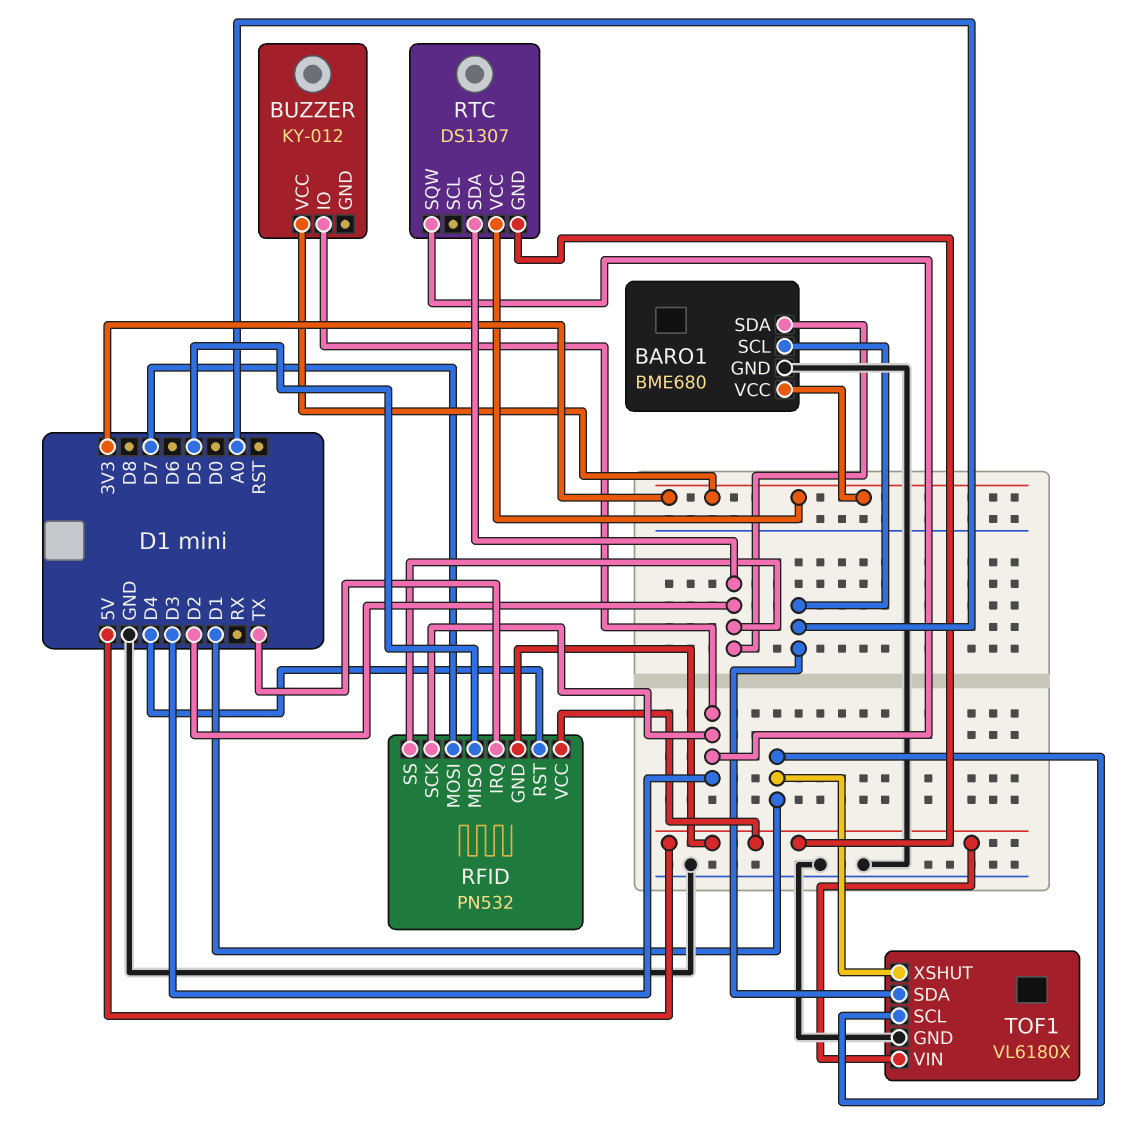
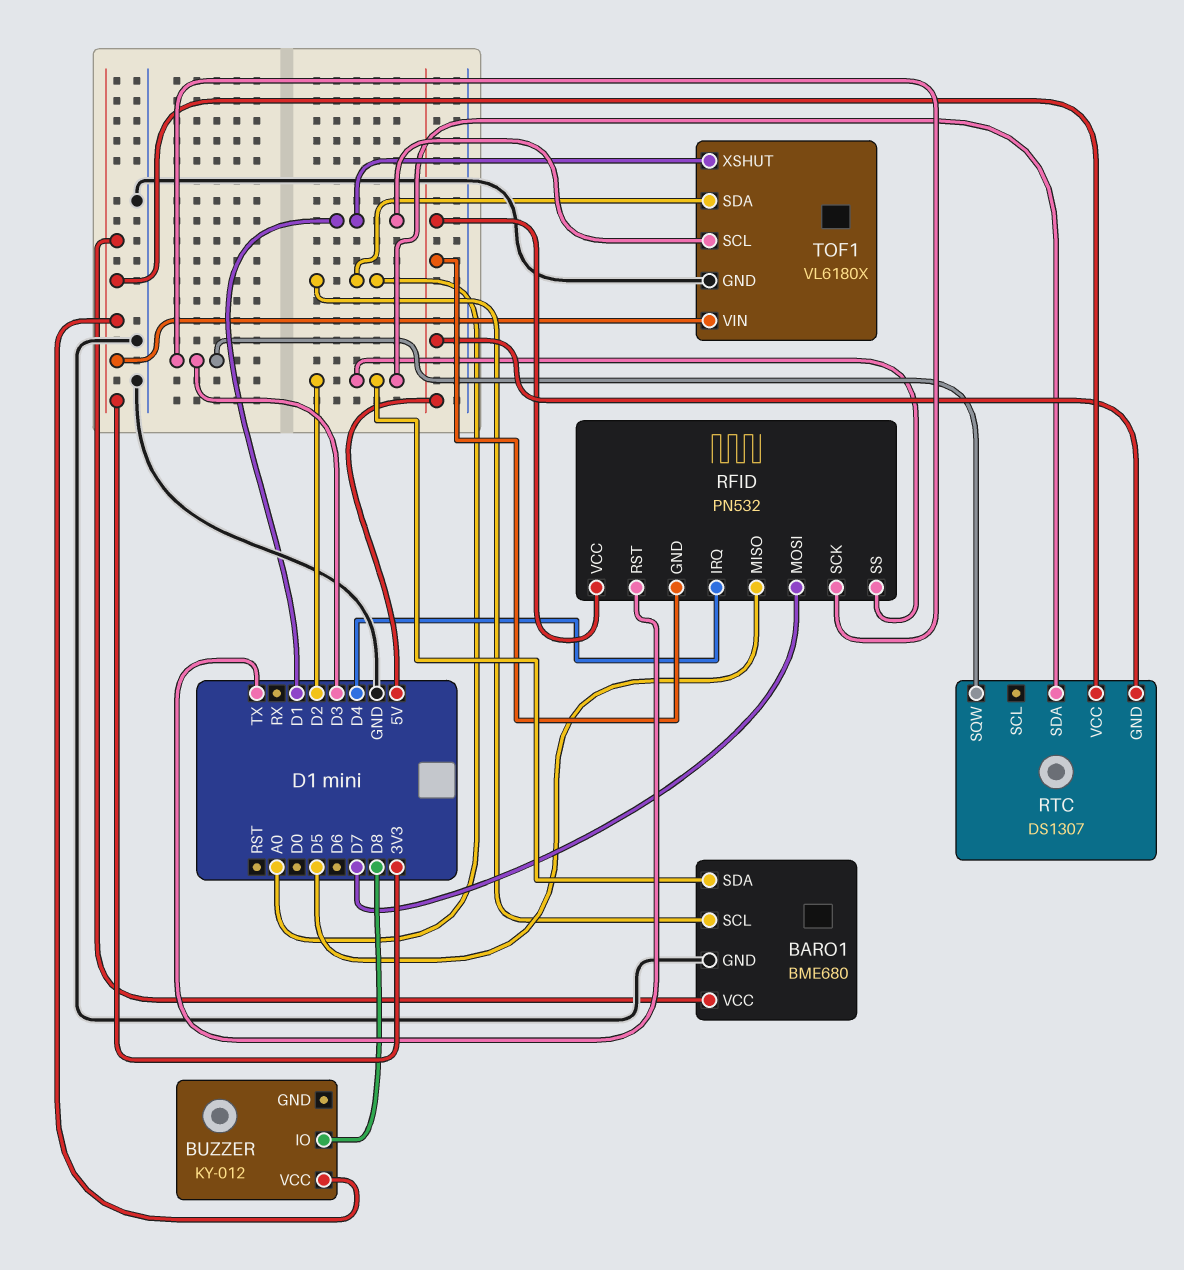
BUZZER pin IO: D3 -> D8
RFID pin IRQ: TX -> D4
RFID pin RST: D4 -> TX
TOF1 pin VIN: 5V -> 3V3

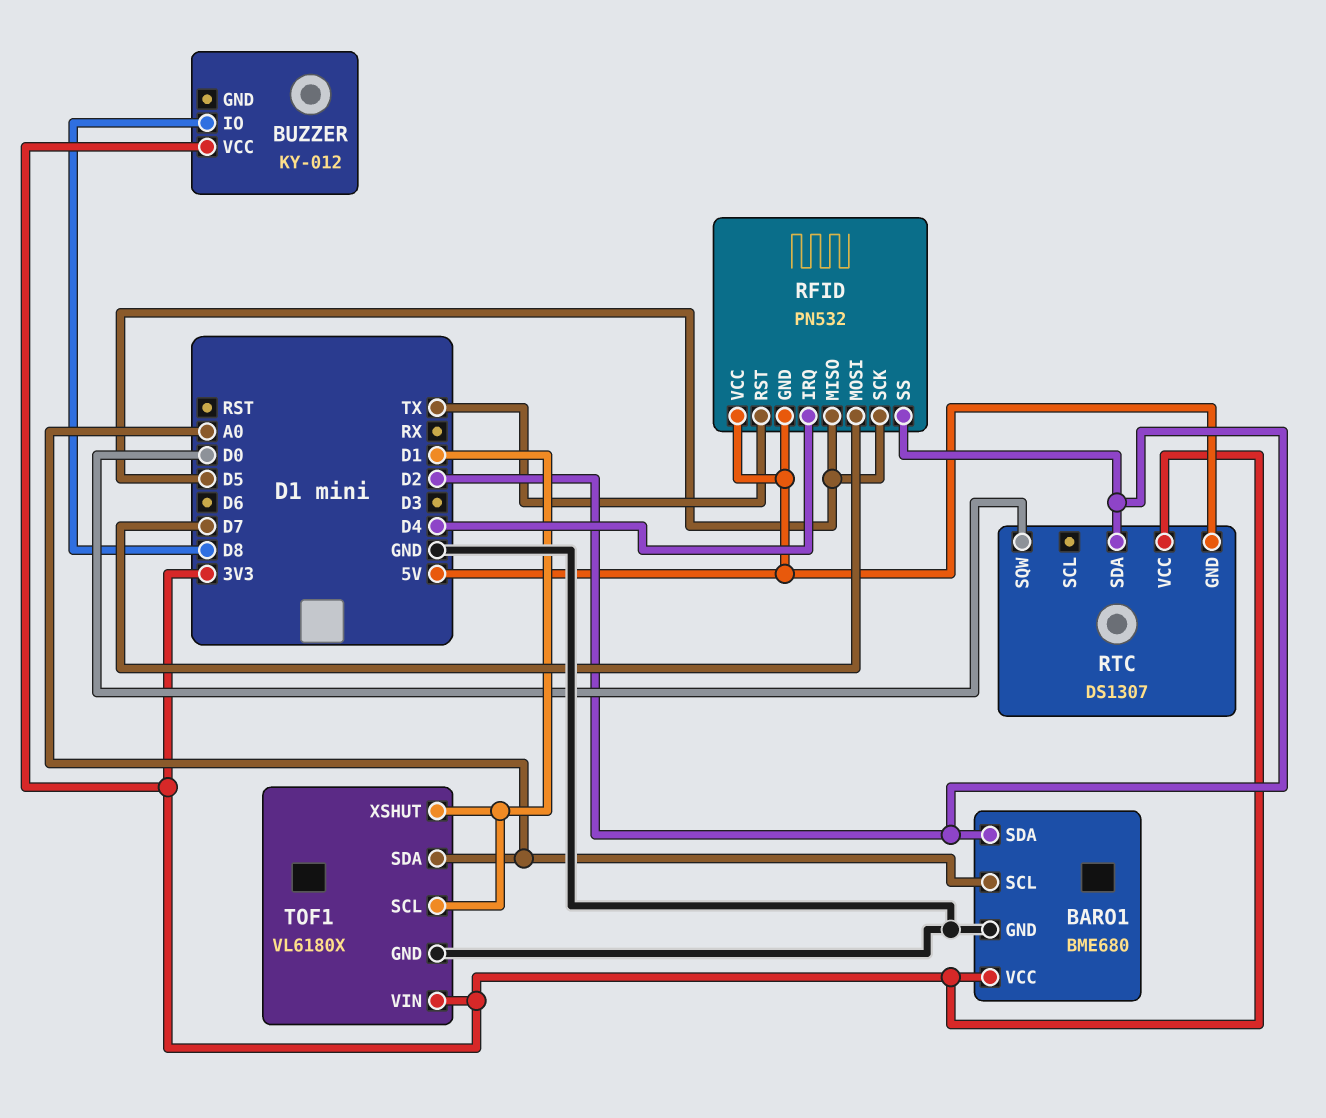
RFID pin SCK: D3 -> D5
RTC pin SQW: D3 -> D0

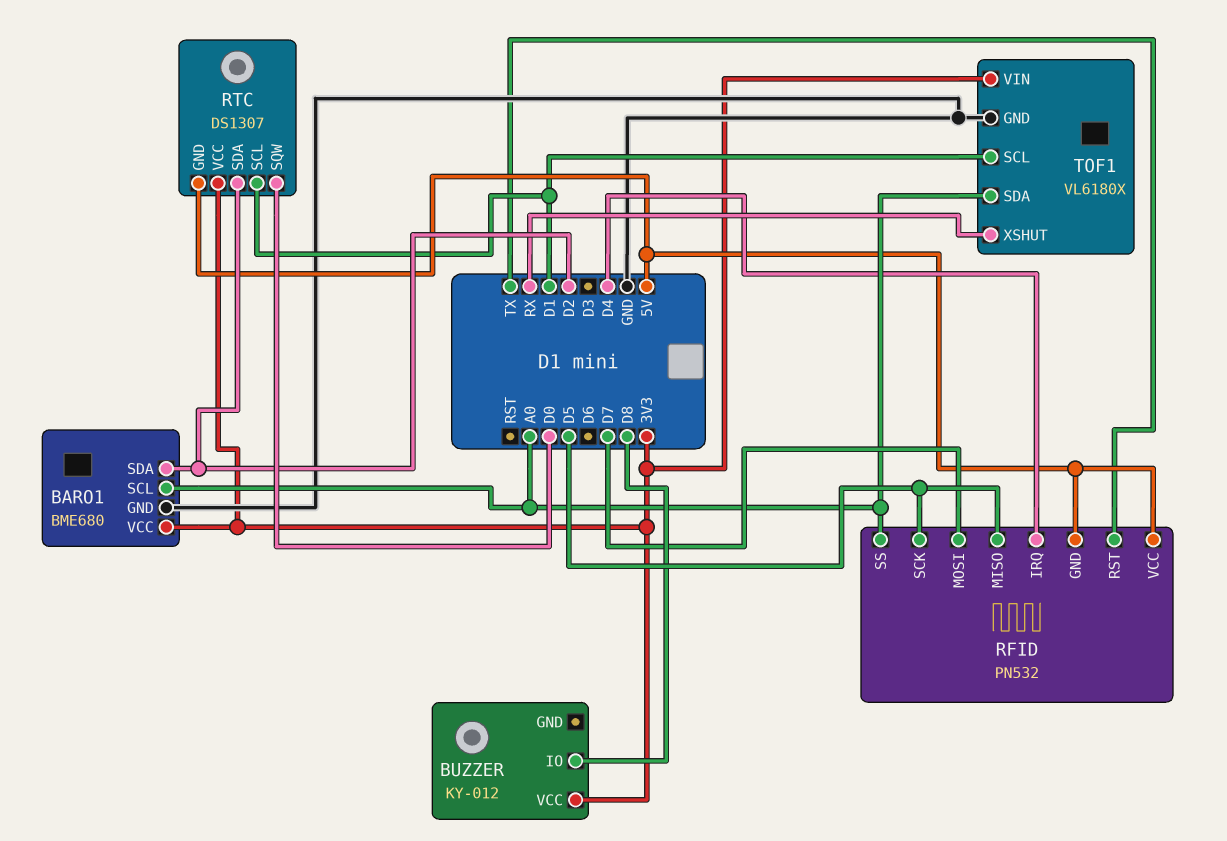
RFID pin SS: D2 -> A0
RTC pin SCL: none -> D1
TOF1 pin XSHUT: D1 -> RX

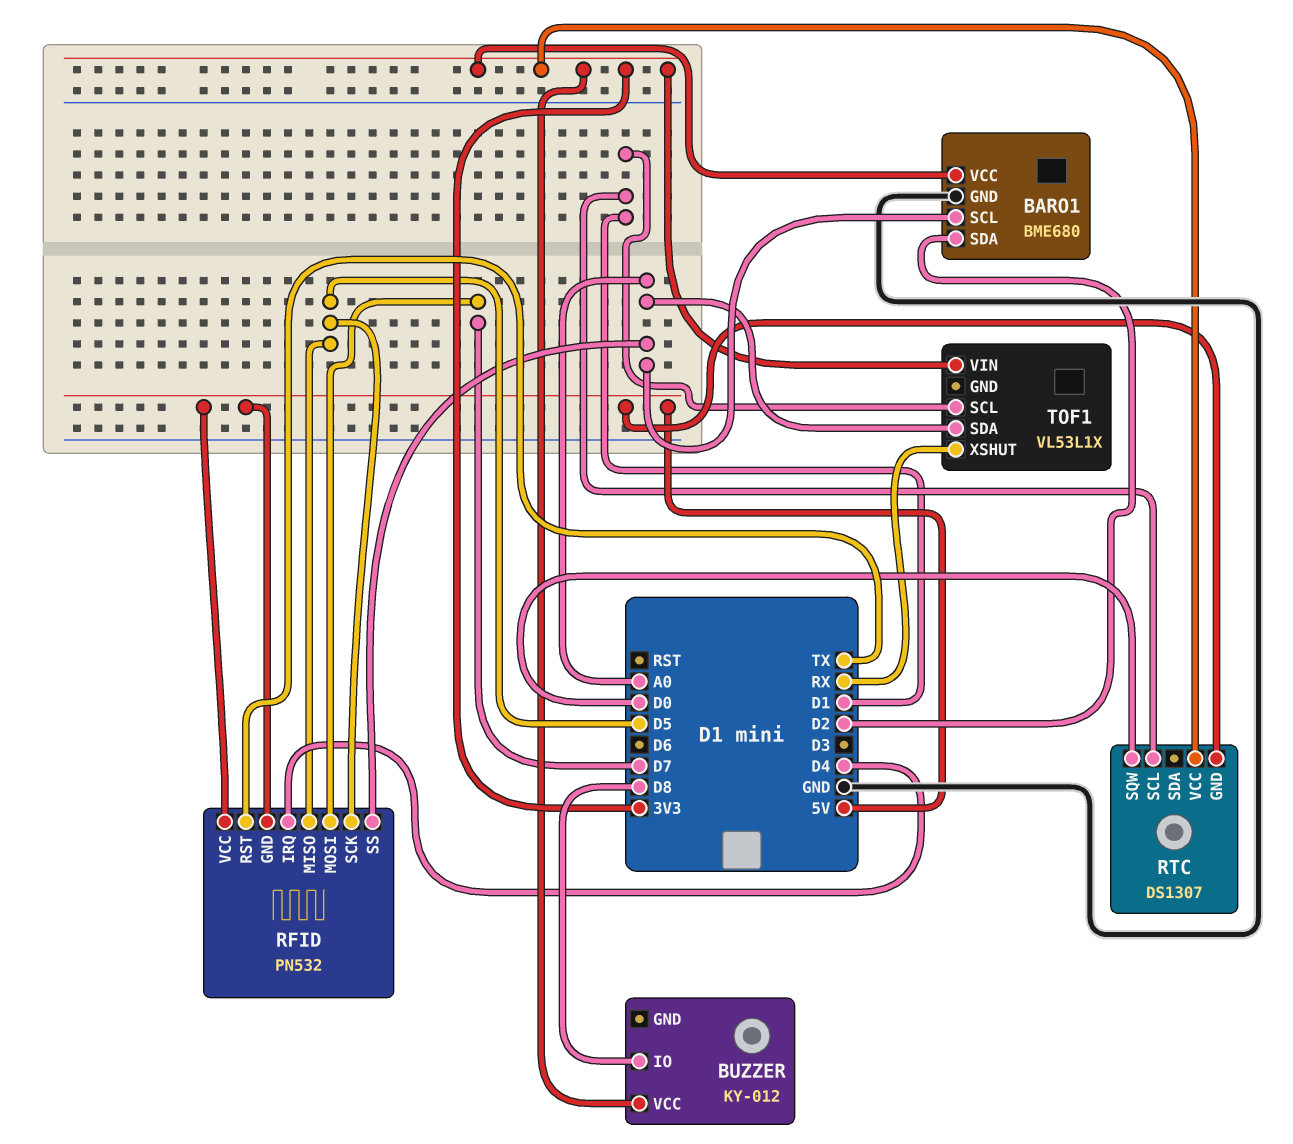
RTC pin SDA: D2 -> none
TOF1: VL6180X -> VL53L1X
TOF1 pin GND: GND -> none

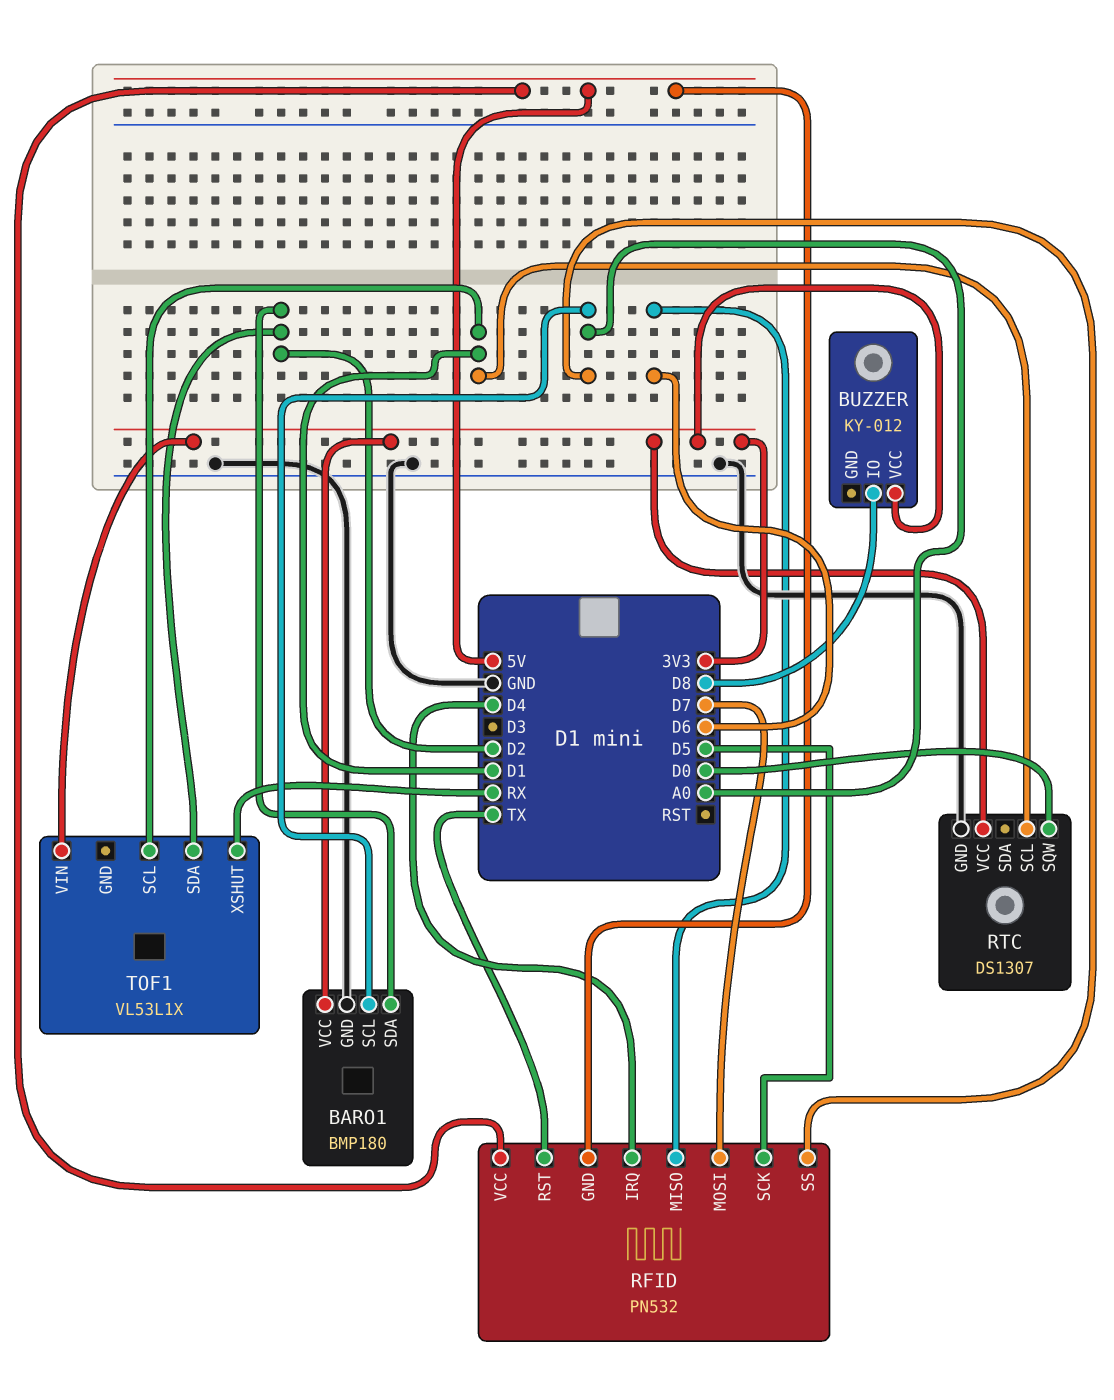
BARO1: BME680 -> BMP180
RFID pin MISO: D5 -> D6
RTC pin GND: 5V -> GND
TOF1 pin SDA: A0 -> D2

